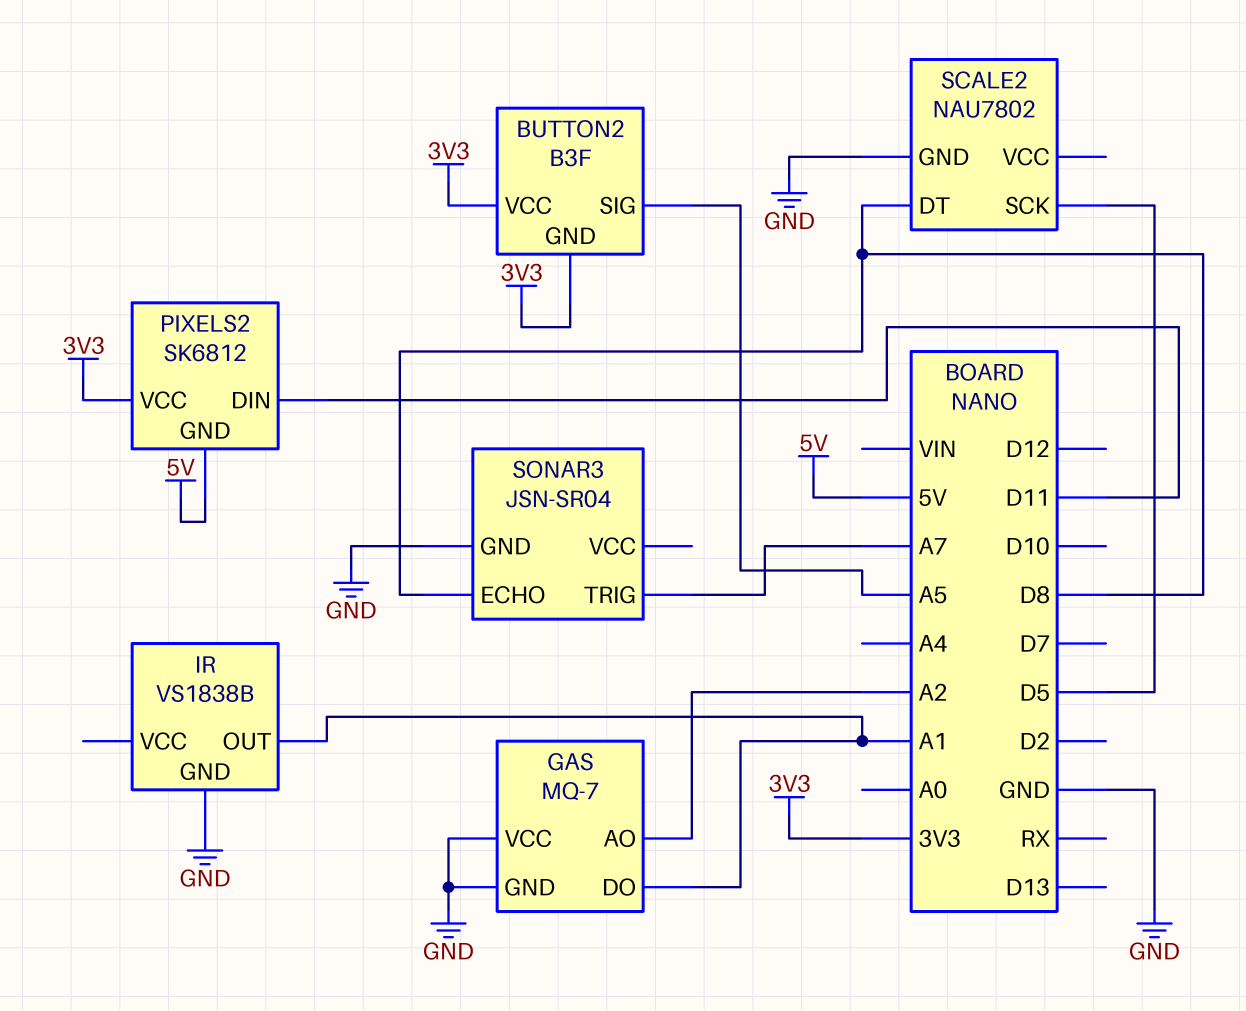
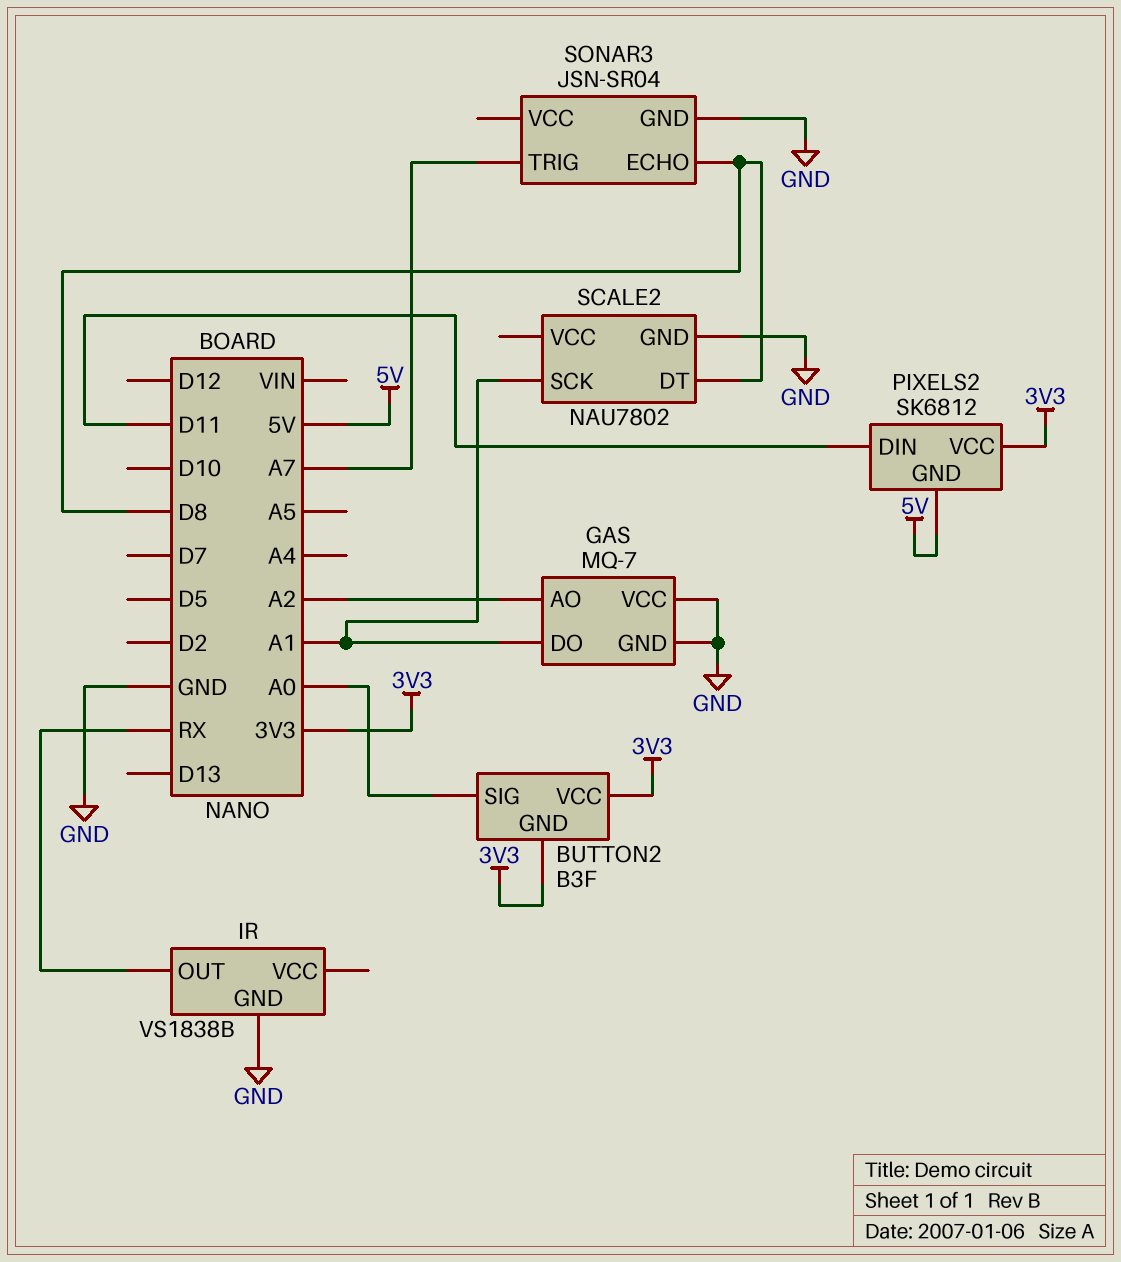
BUTTON2 pin SIG: A5 -> A0
IR pin OUT: A1 -> RX
SCALE2 pin SCK: D5 -> A1

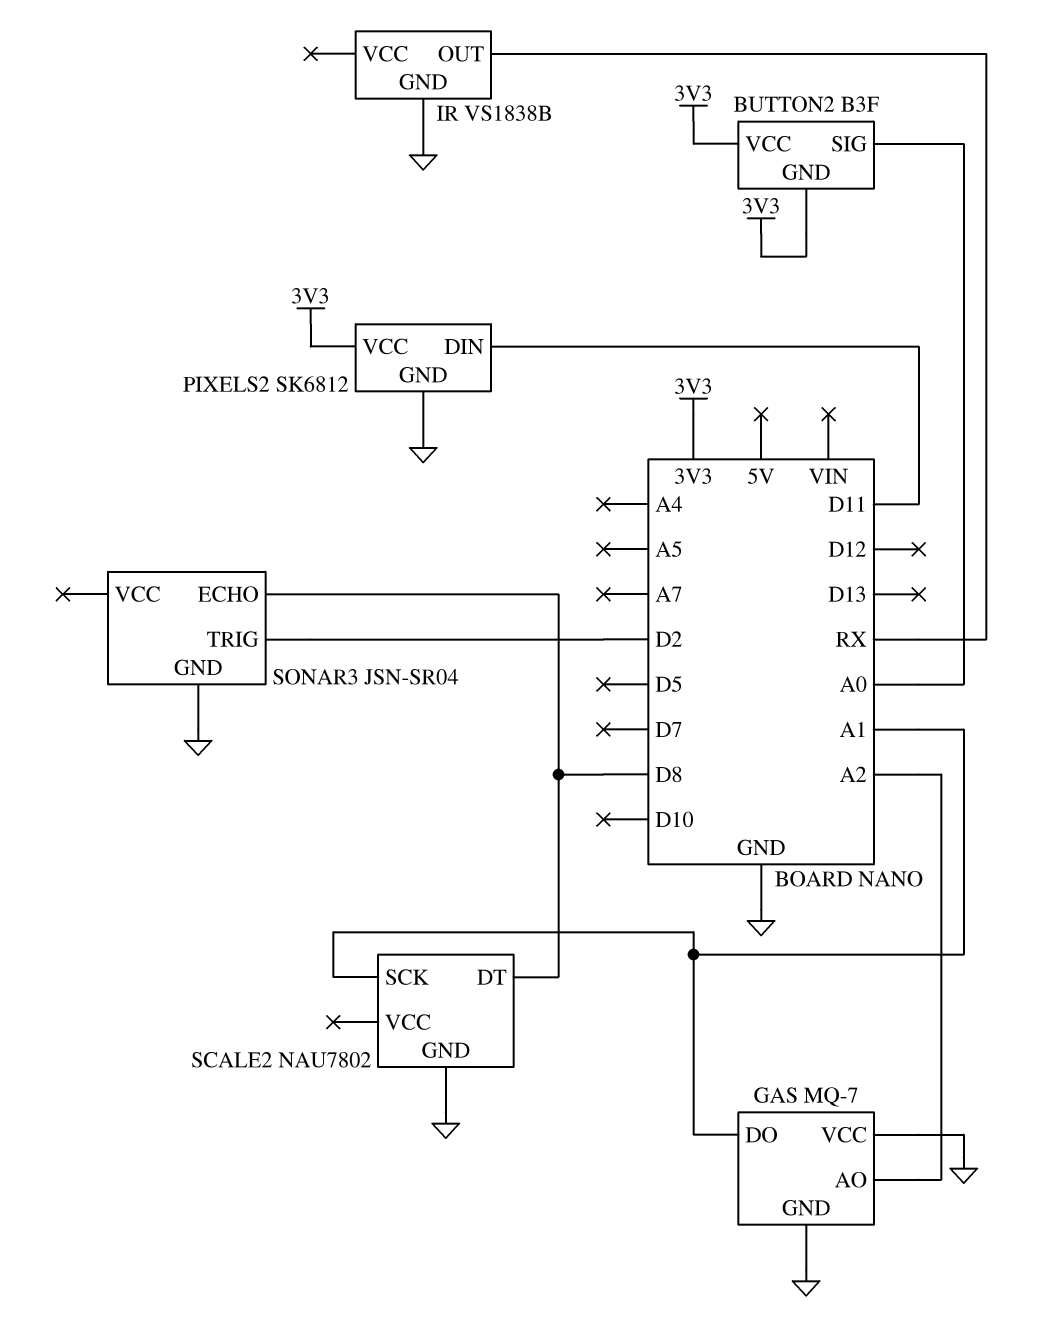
PIXELS2 pin GND: 5V -> GND
SONAR3 pin TRIG: A7 -> D2

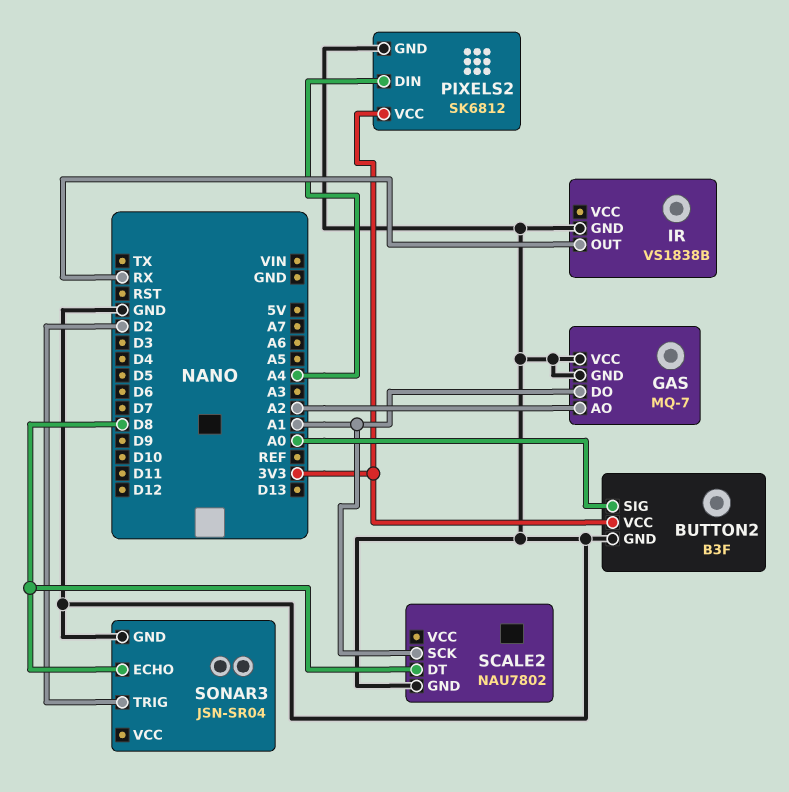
BUTTON2 pin GND: 3V3 -> GND
PIXELS2 pin DIN: D11 -> A4

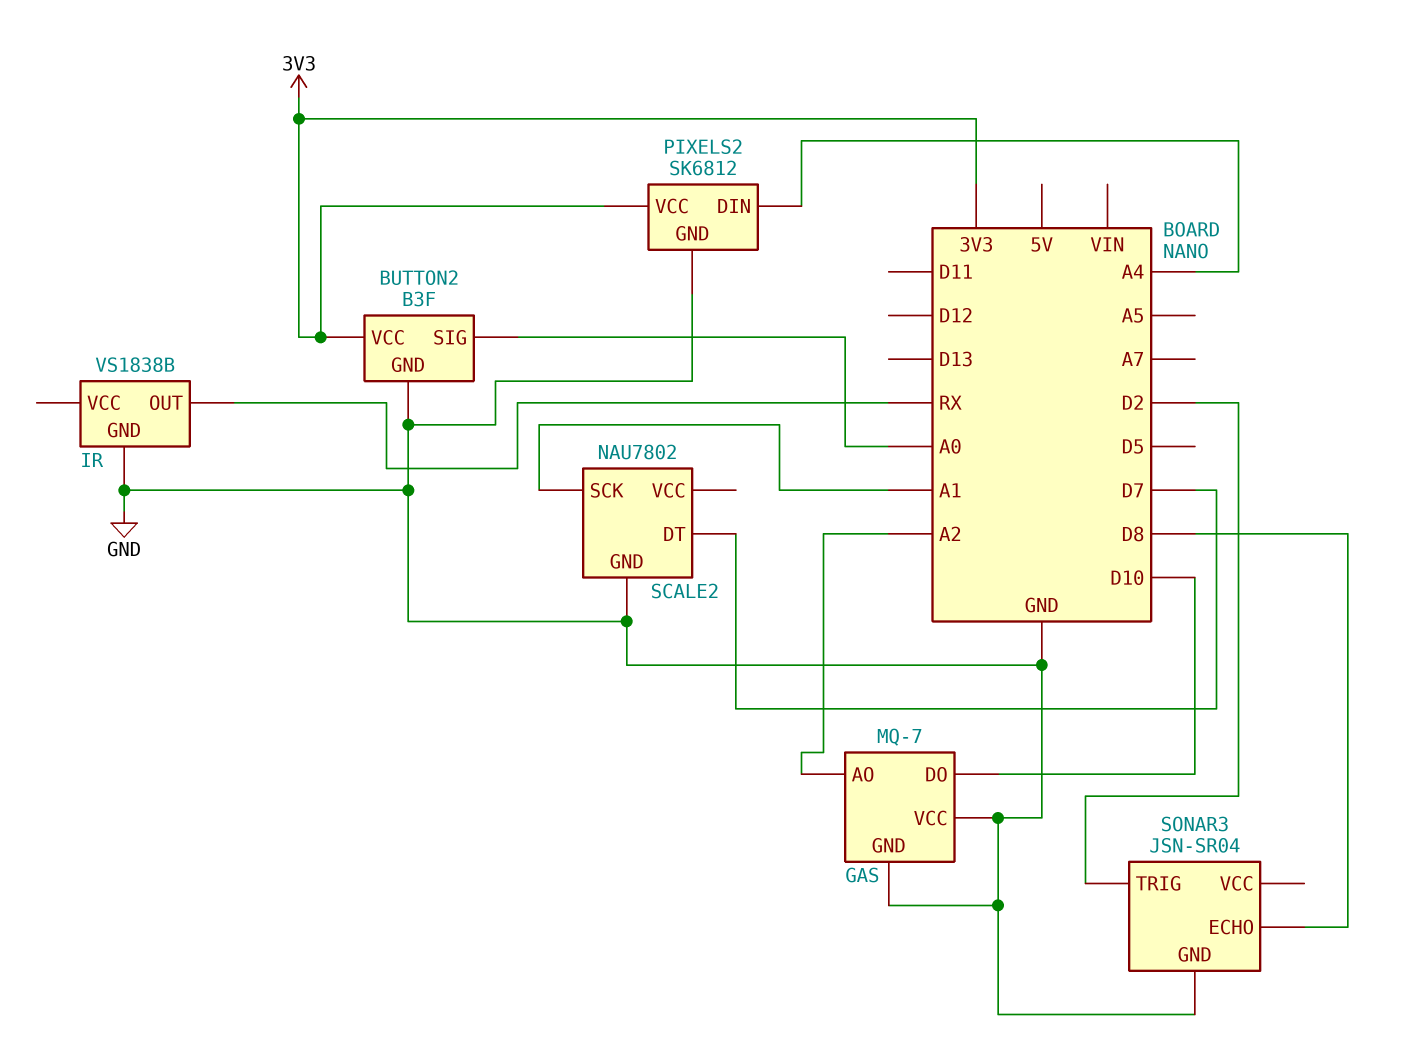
GAS pin DO: A1 -> D10
SCALE2 pin DT: D8 -> D7

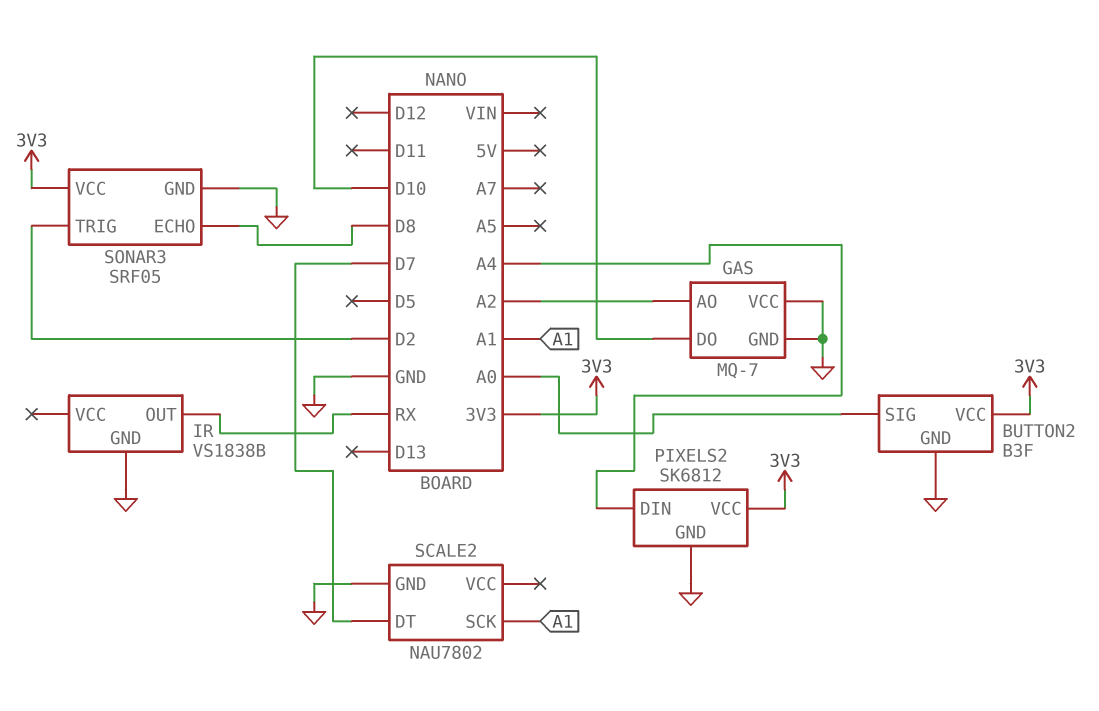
SONAR3: JSN-SR04 -> SRF05
SONAR3 pin VCC: none -> 3V3

